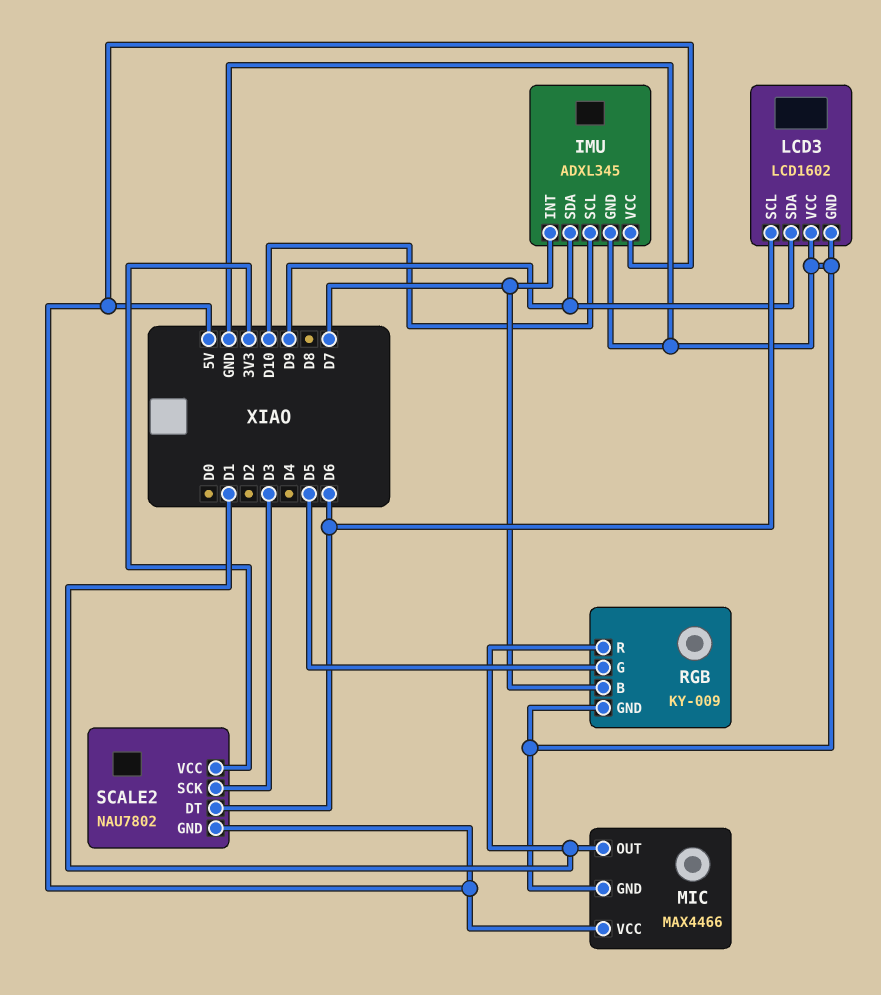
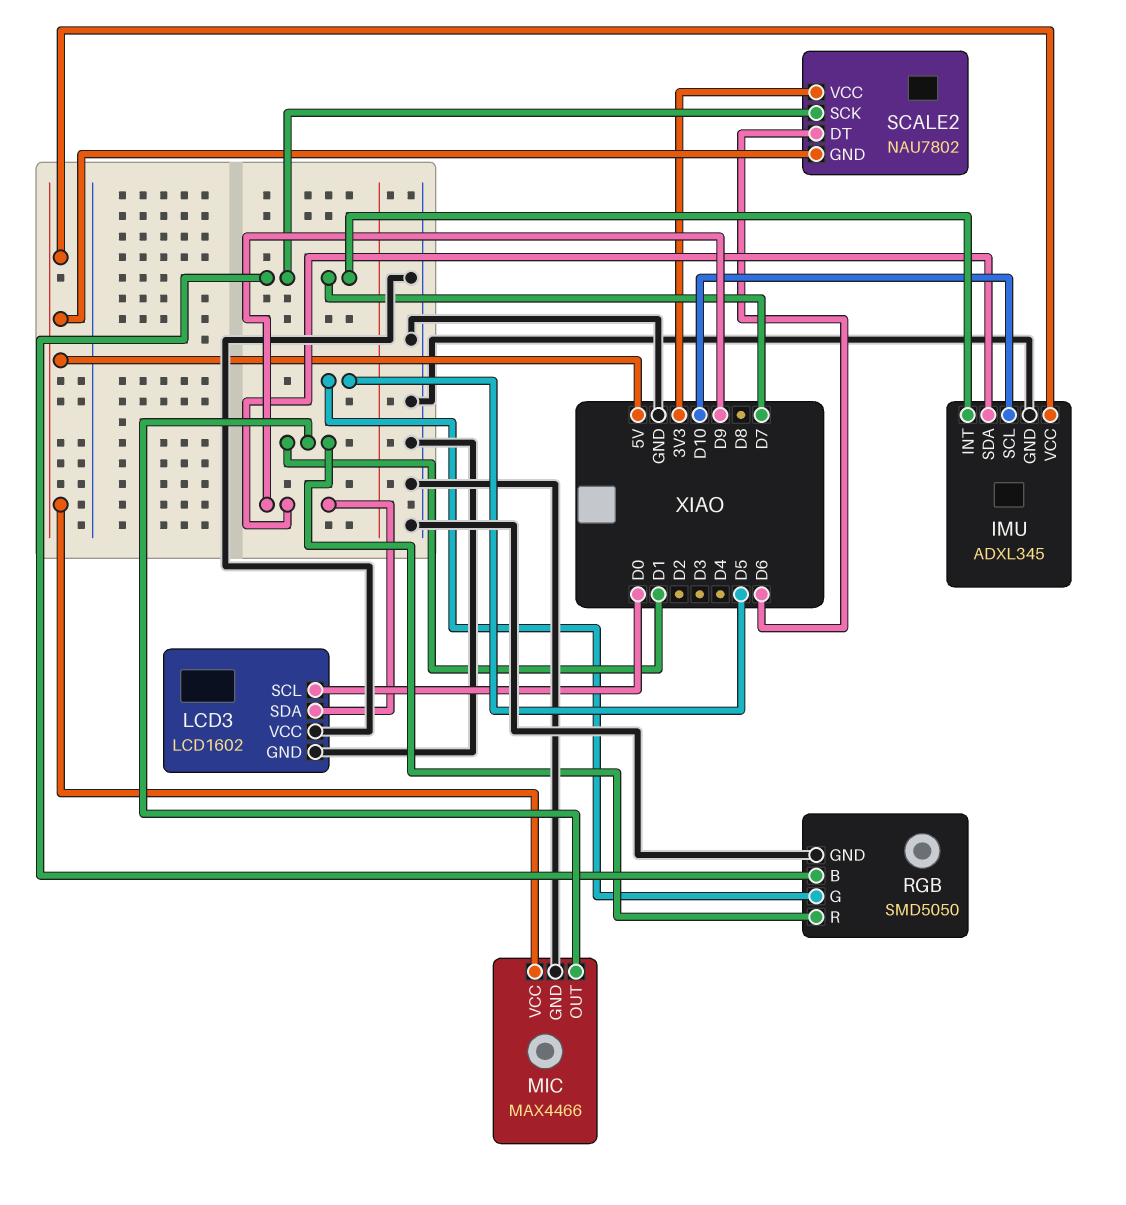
LCD3 pin SCL: D6 -> D0
RGB: KY-009 -> SMD5050
SCALE2 pin SCK: D3 -> D7

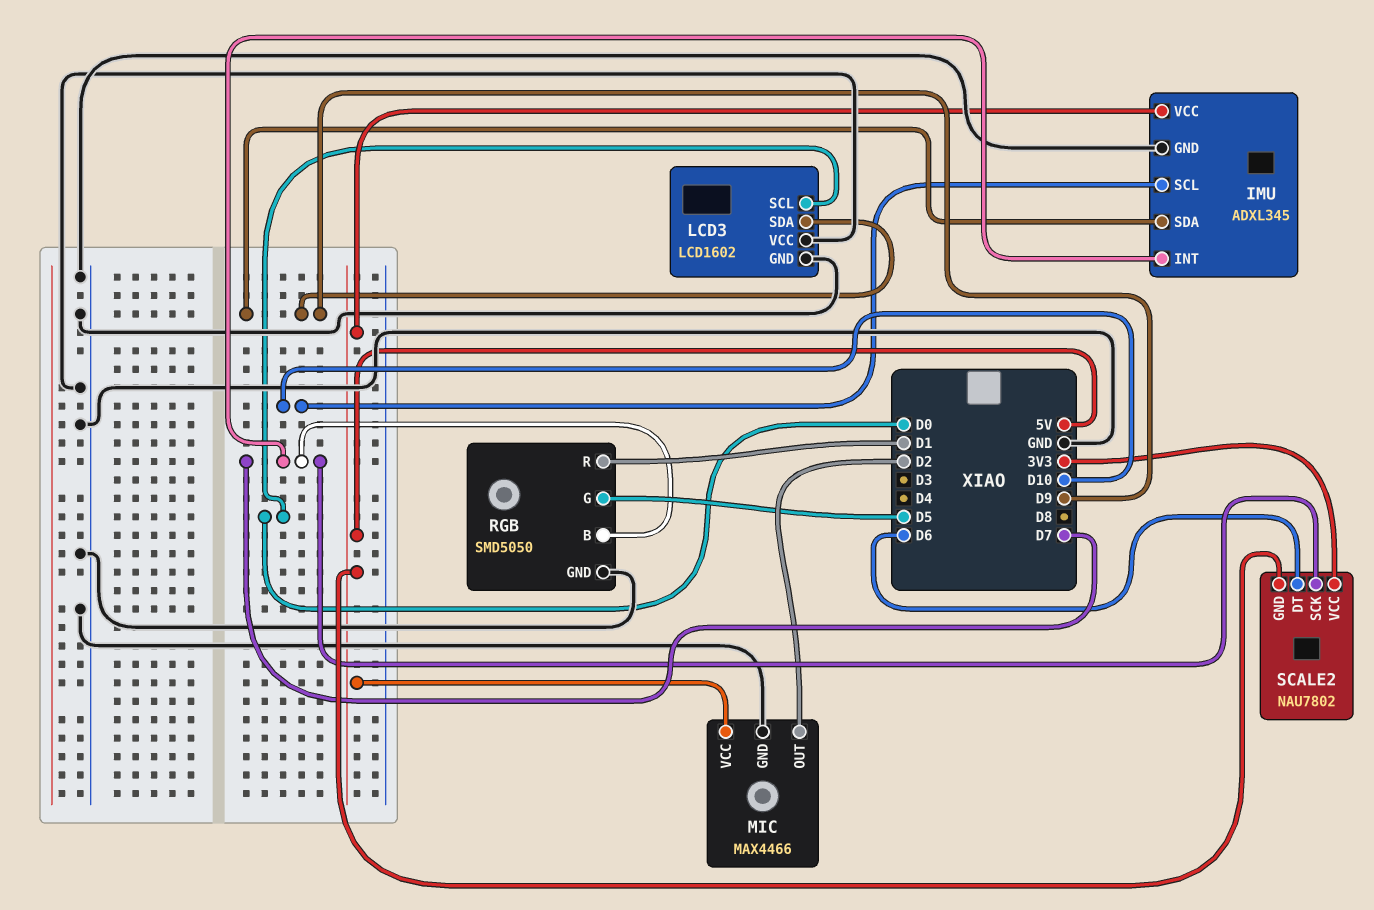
MIC pin OUT: D1 -> D2

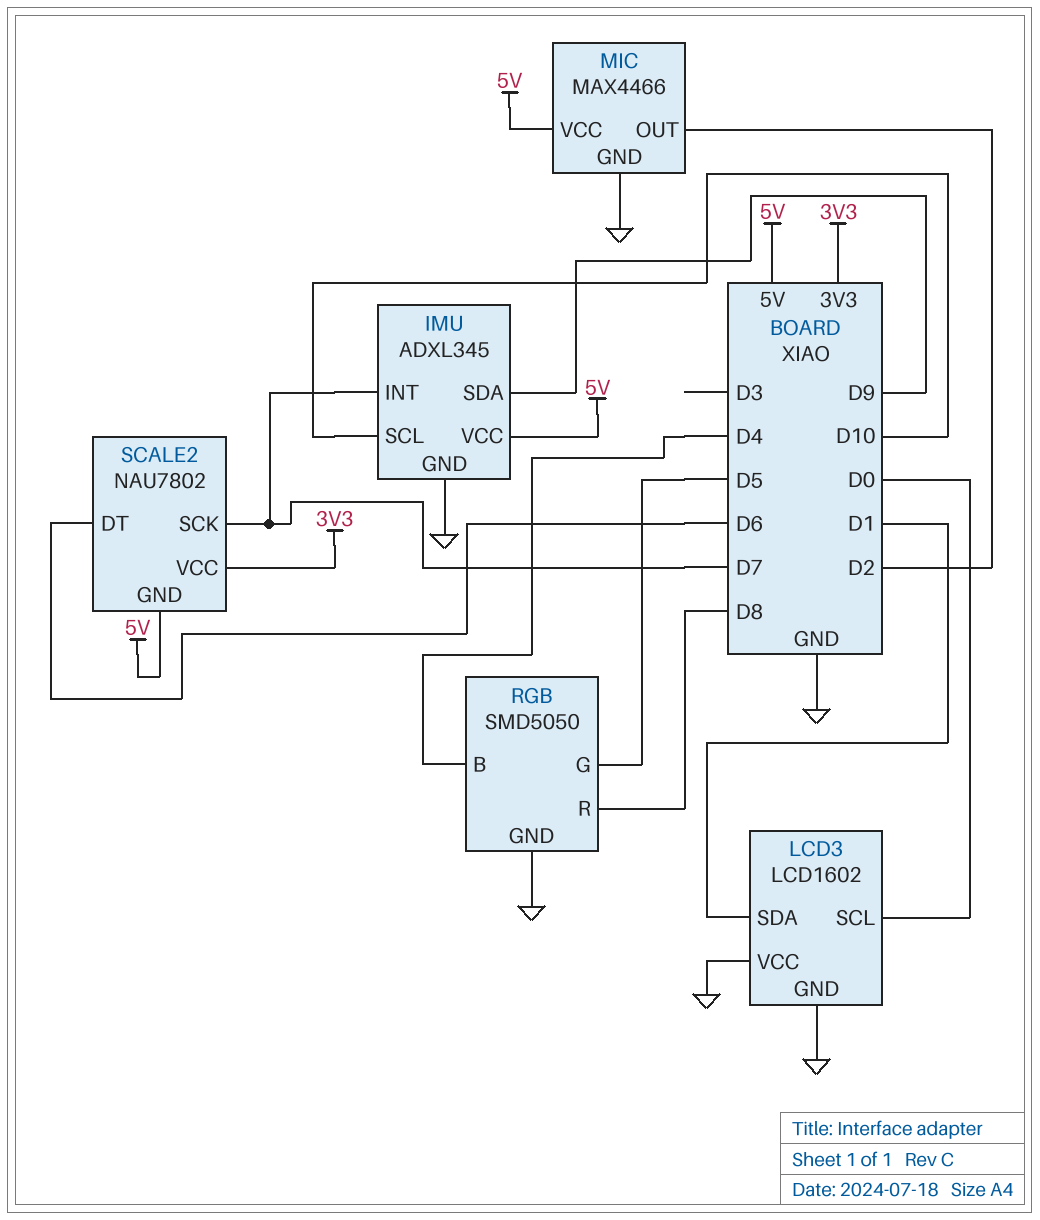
LCD3 pin SDA: D9 -> D1
RGB pin B: D7 -> D4
RGB pin R: D1 -> D8

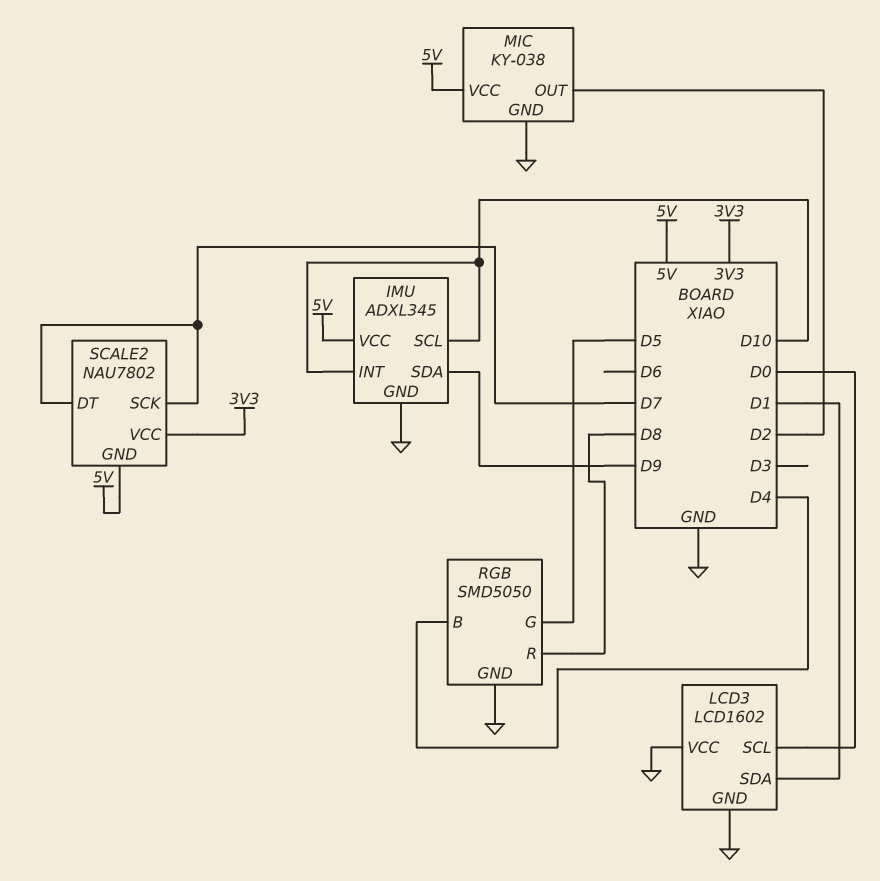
IMU pin INT: D7 -> D10
MIC: MAX4466 -> KY-038
SCALE2 pin DT: D6 -> D7

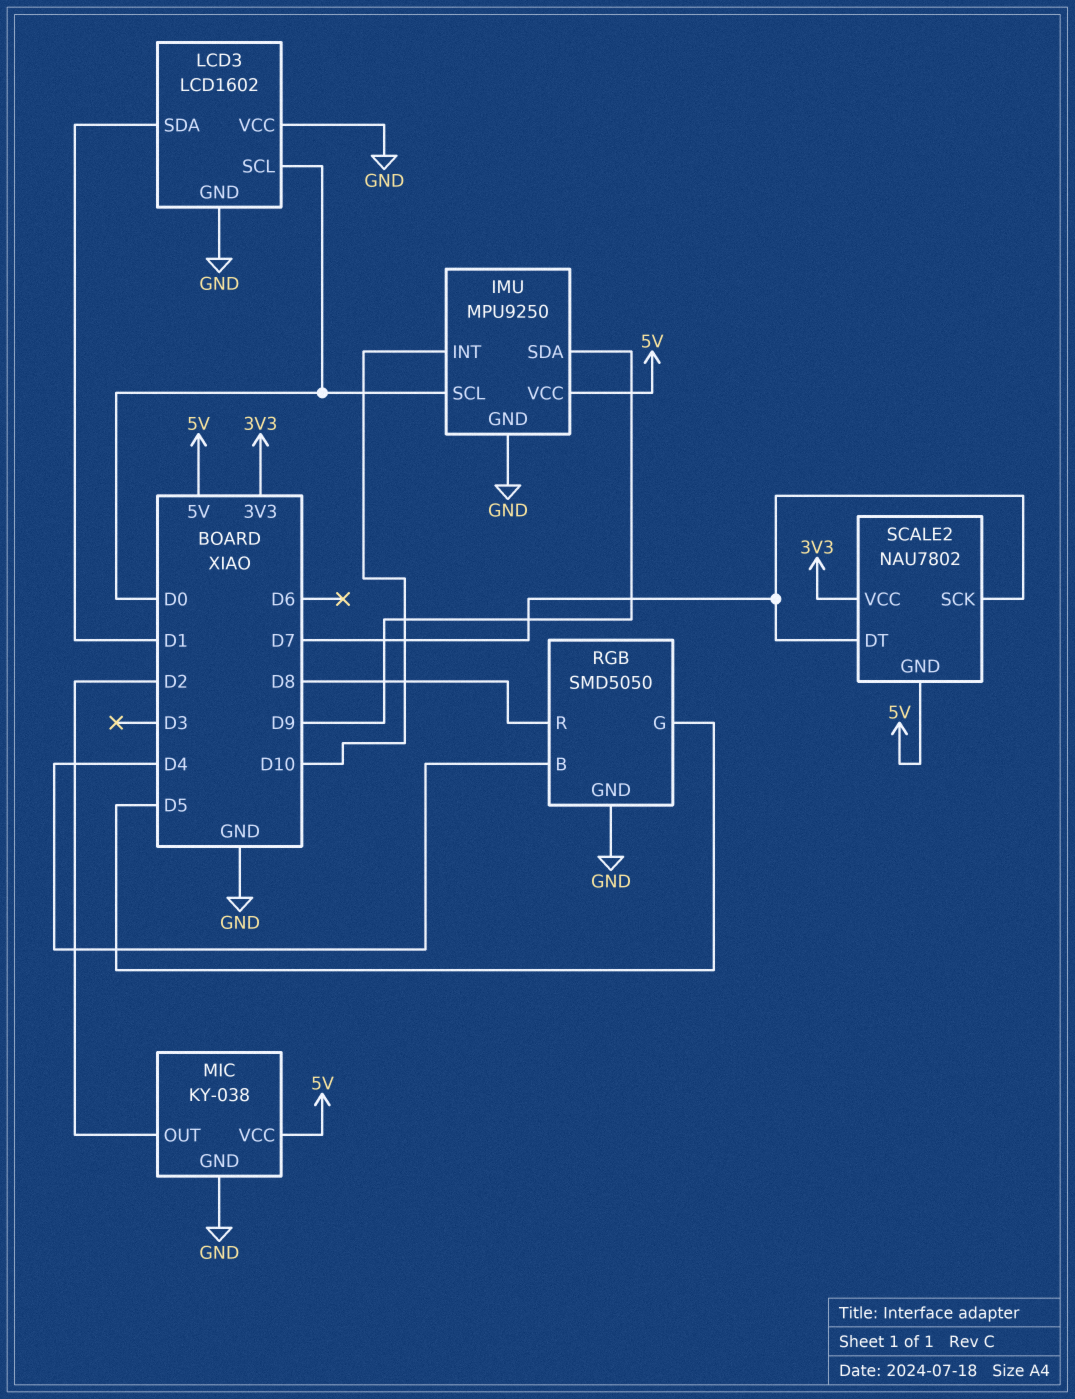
IMU: ADXL345 -> MPU9250
IMU pin SCL: D10 -> D0

